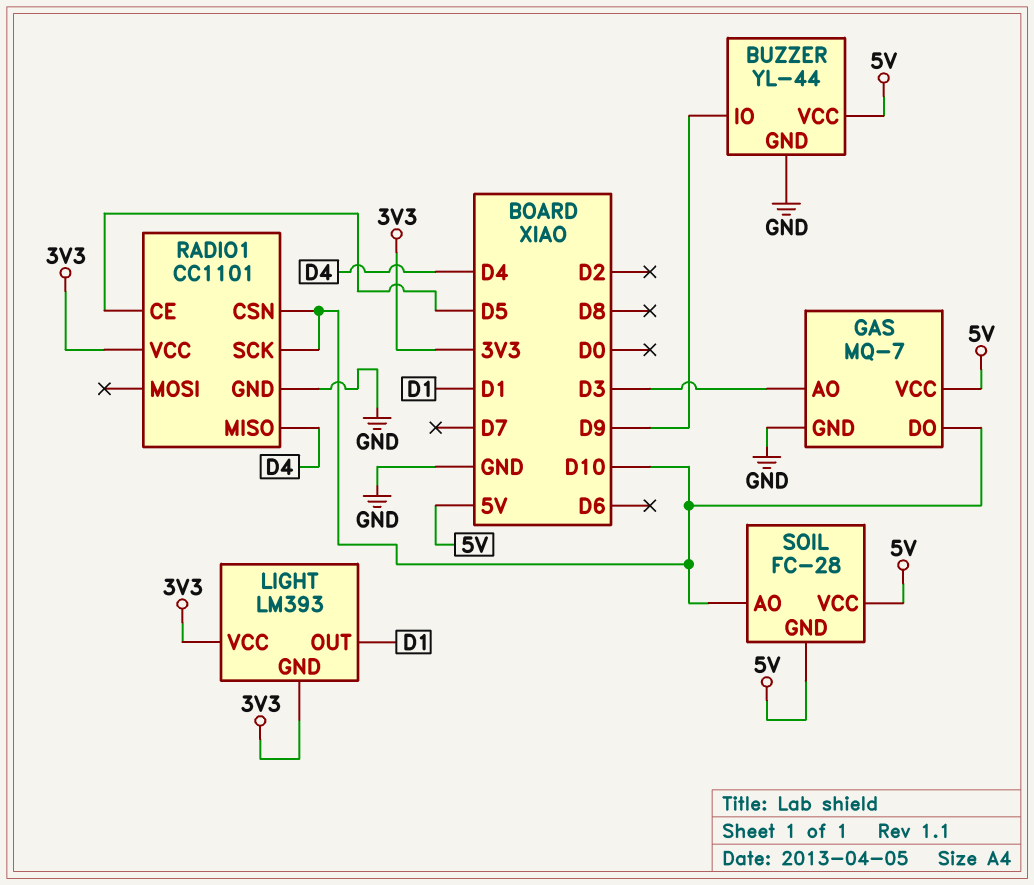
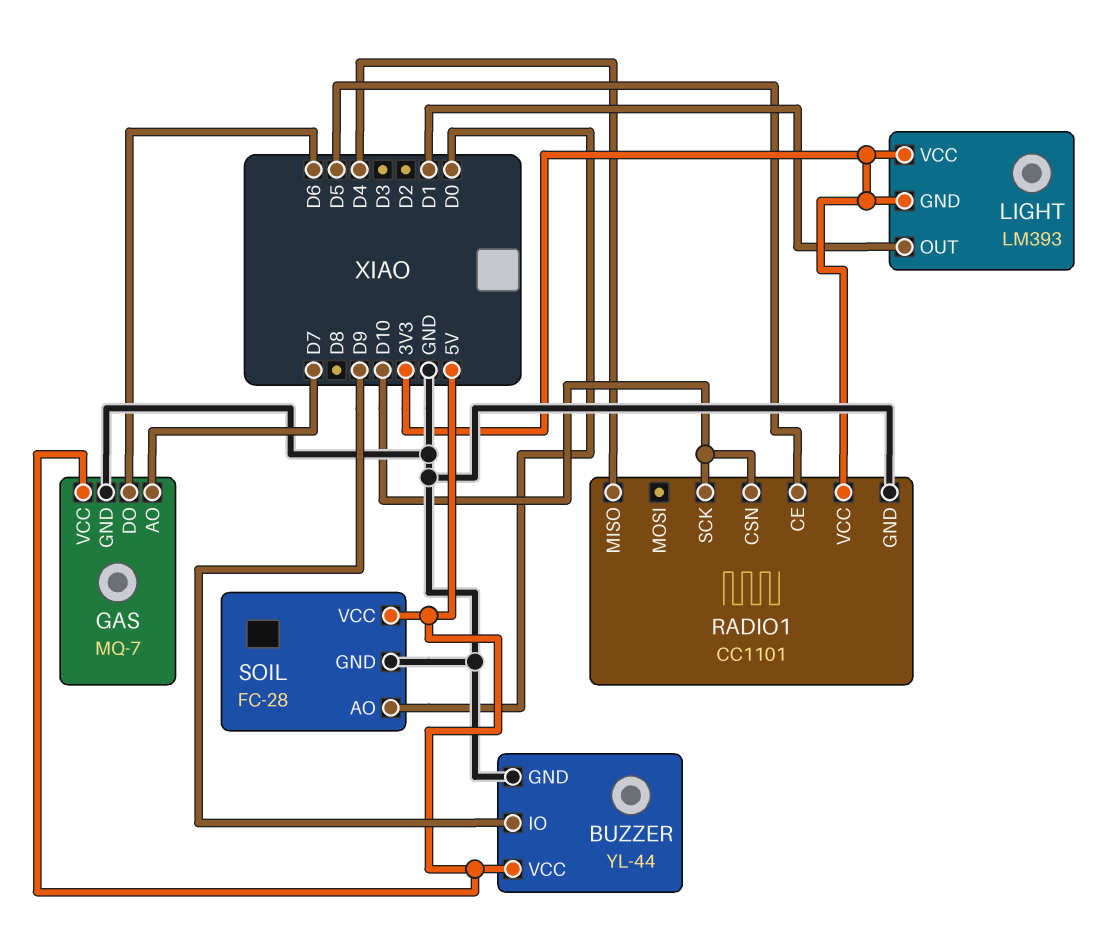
GAS pin AO: D3 -> D7
GAS pin DO: D10 -> D6
SOIL pin AO: D10 -> D0
SOIL pin GND: 5V -> GND

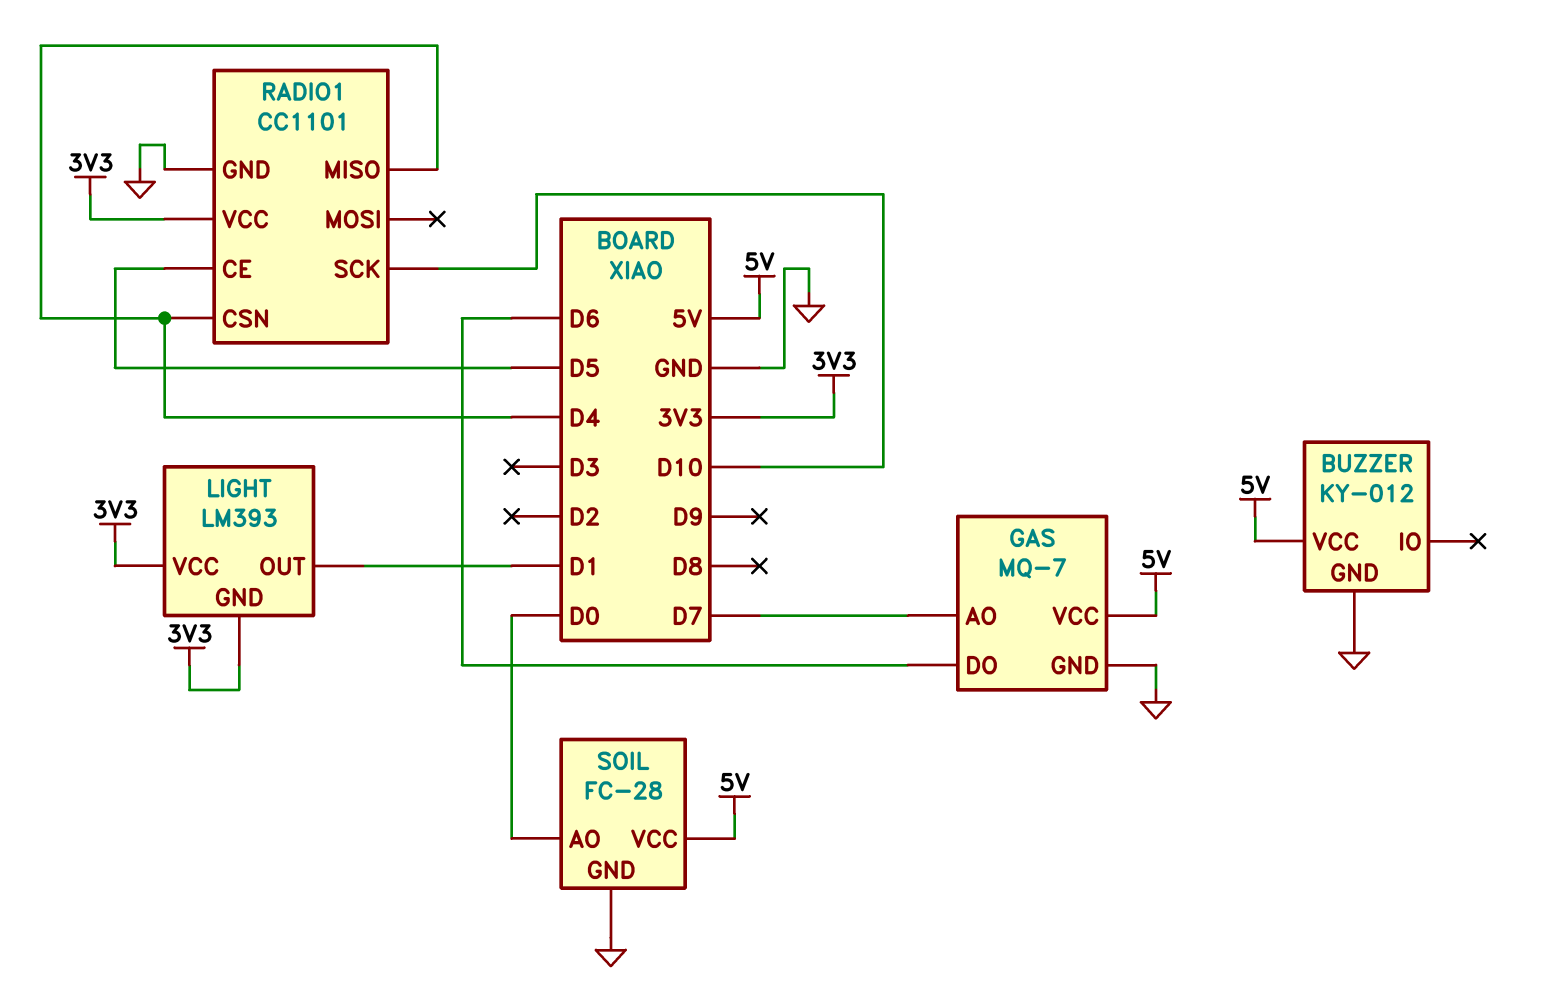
BUZZER: YL-44 -> KY-012
BUZZER pin IO: D9 -> none
RADIO1 pin CSN: D10 -> D4

